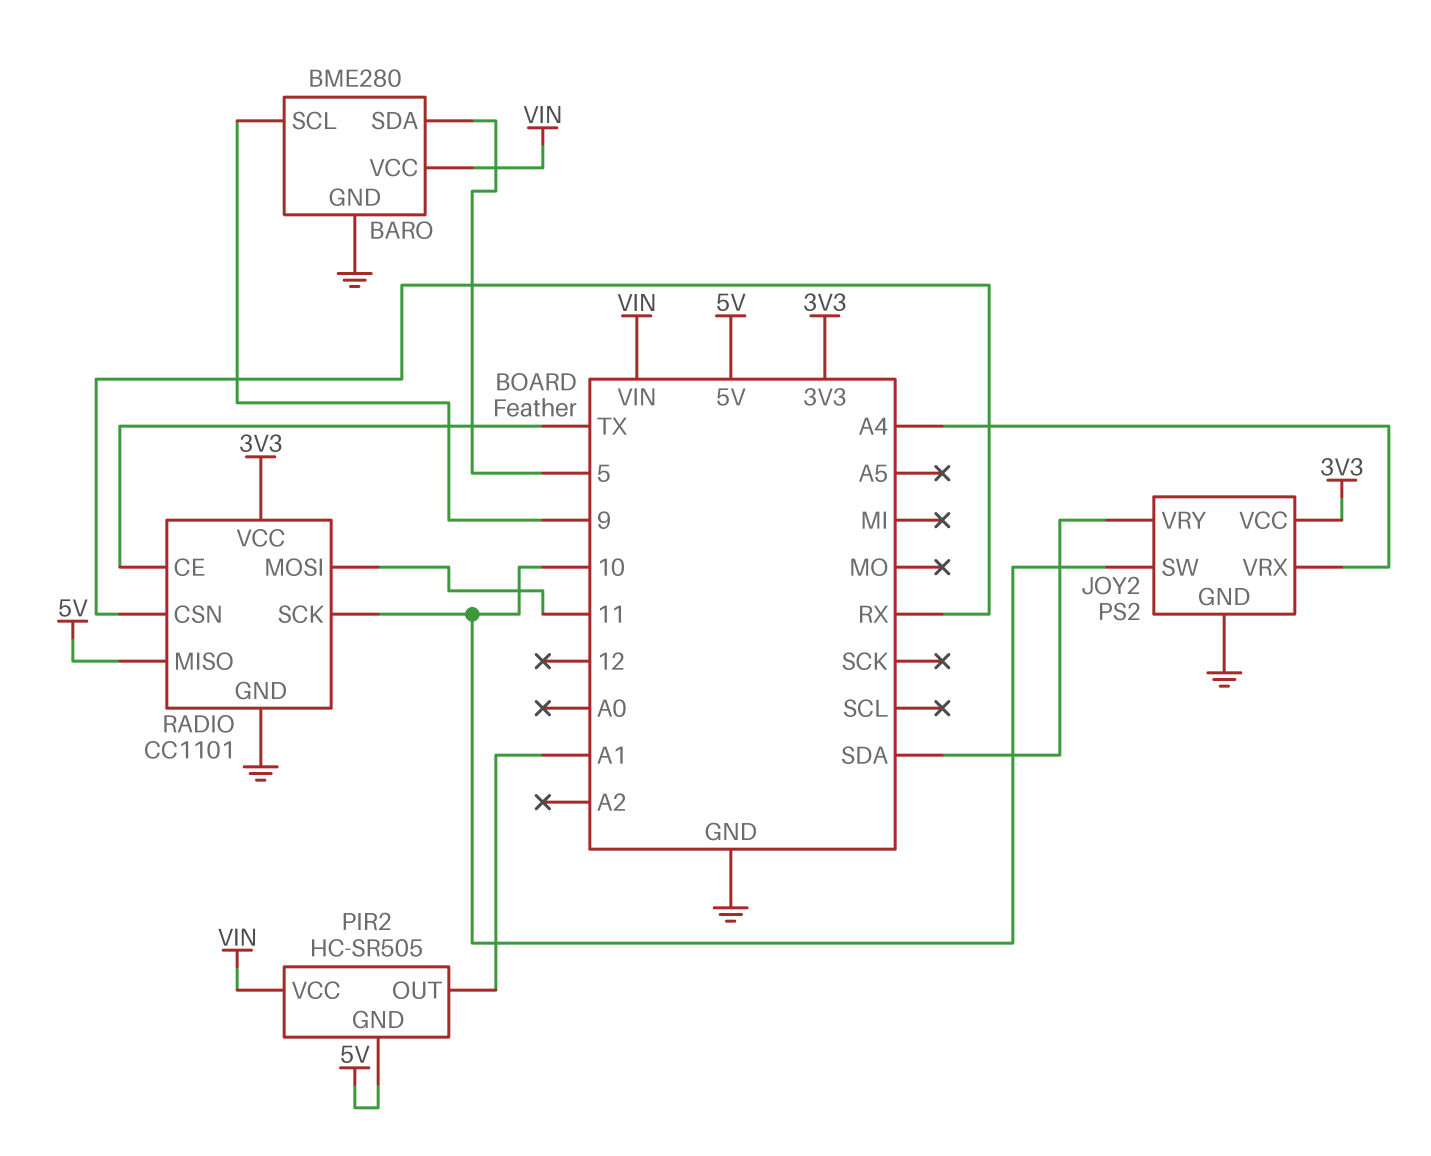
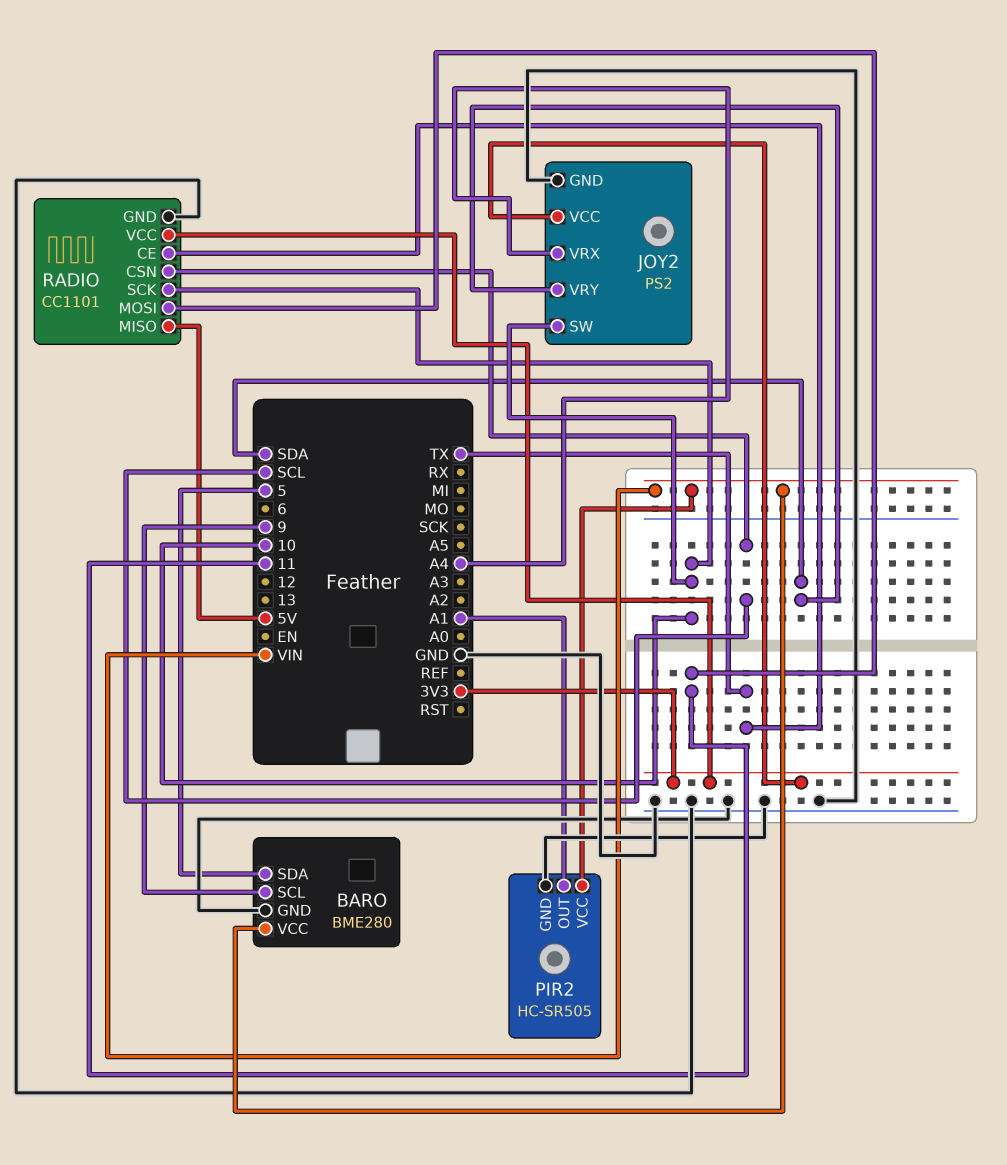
PIR2 pin GND: 5V -> GND
RADIO pin CSN: RX -> SCL

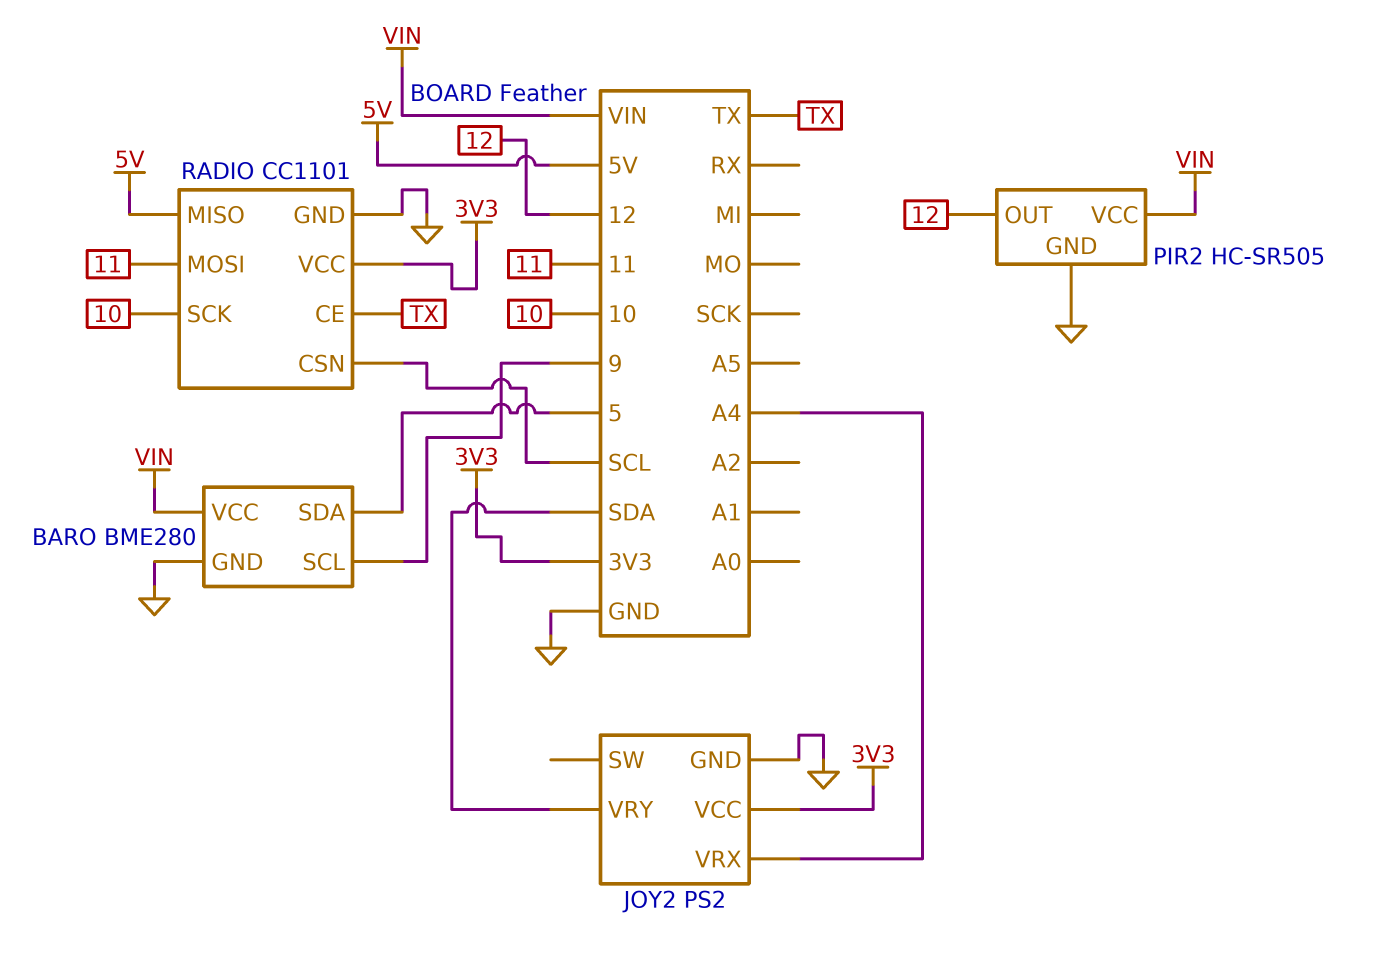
JOY2 pin SW: 10 -> none
PIR2 pin OUT: A1 -> 12

